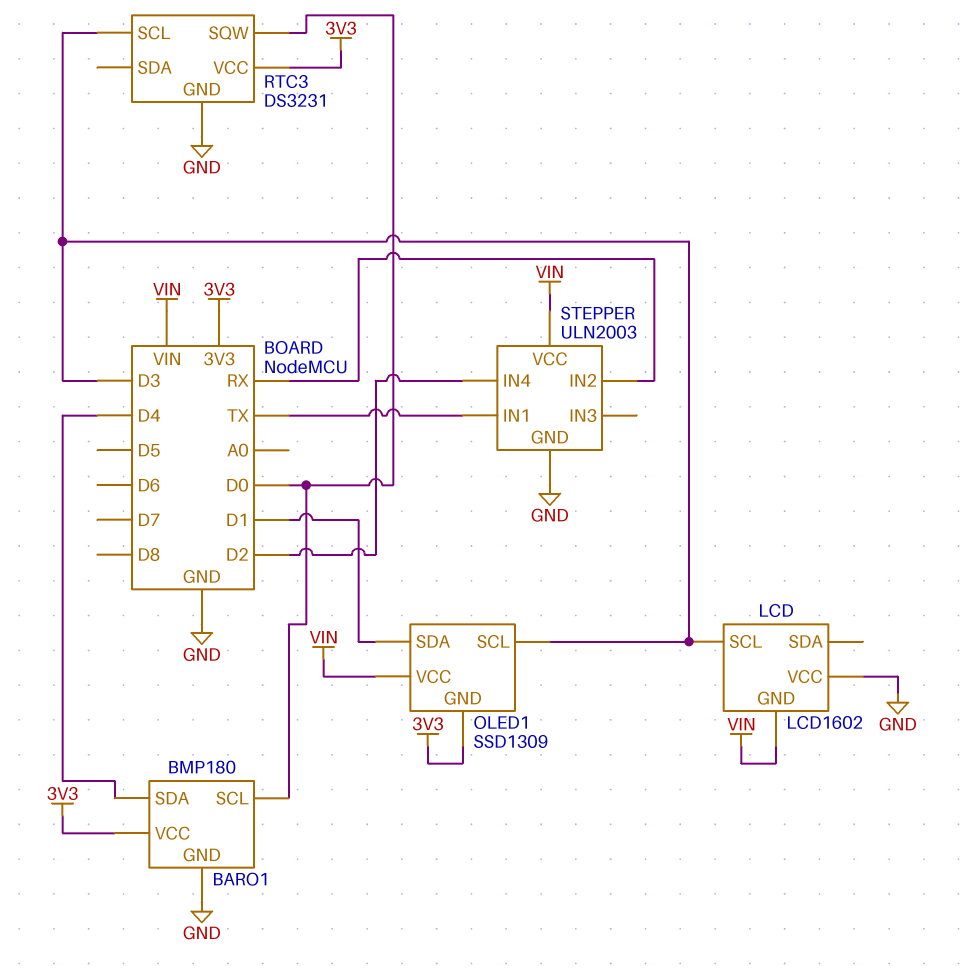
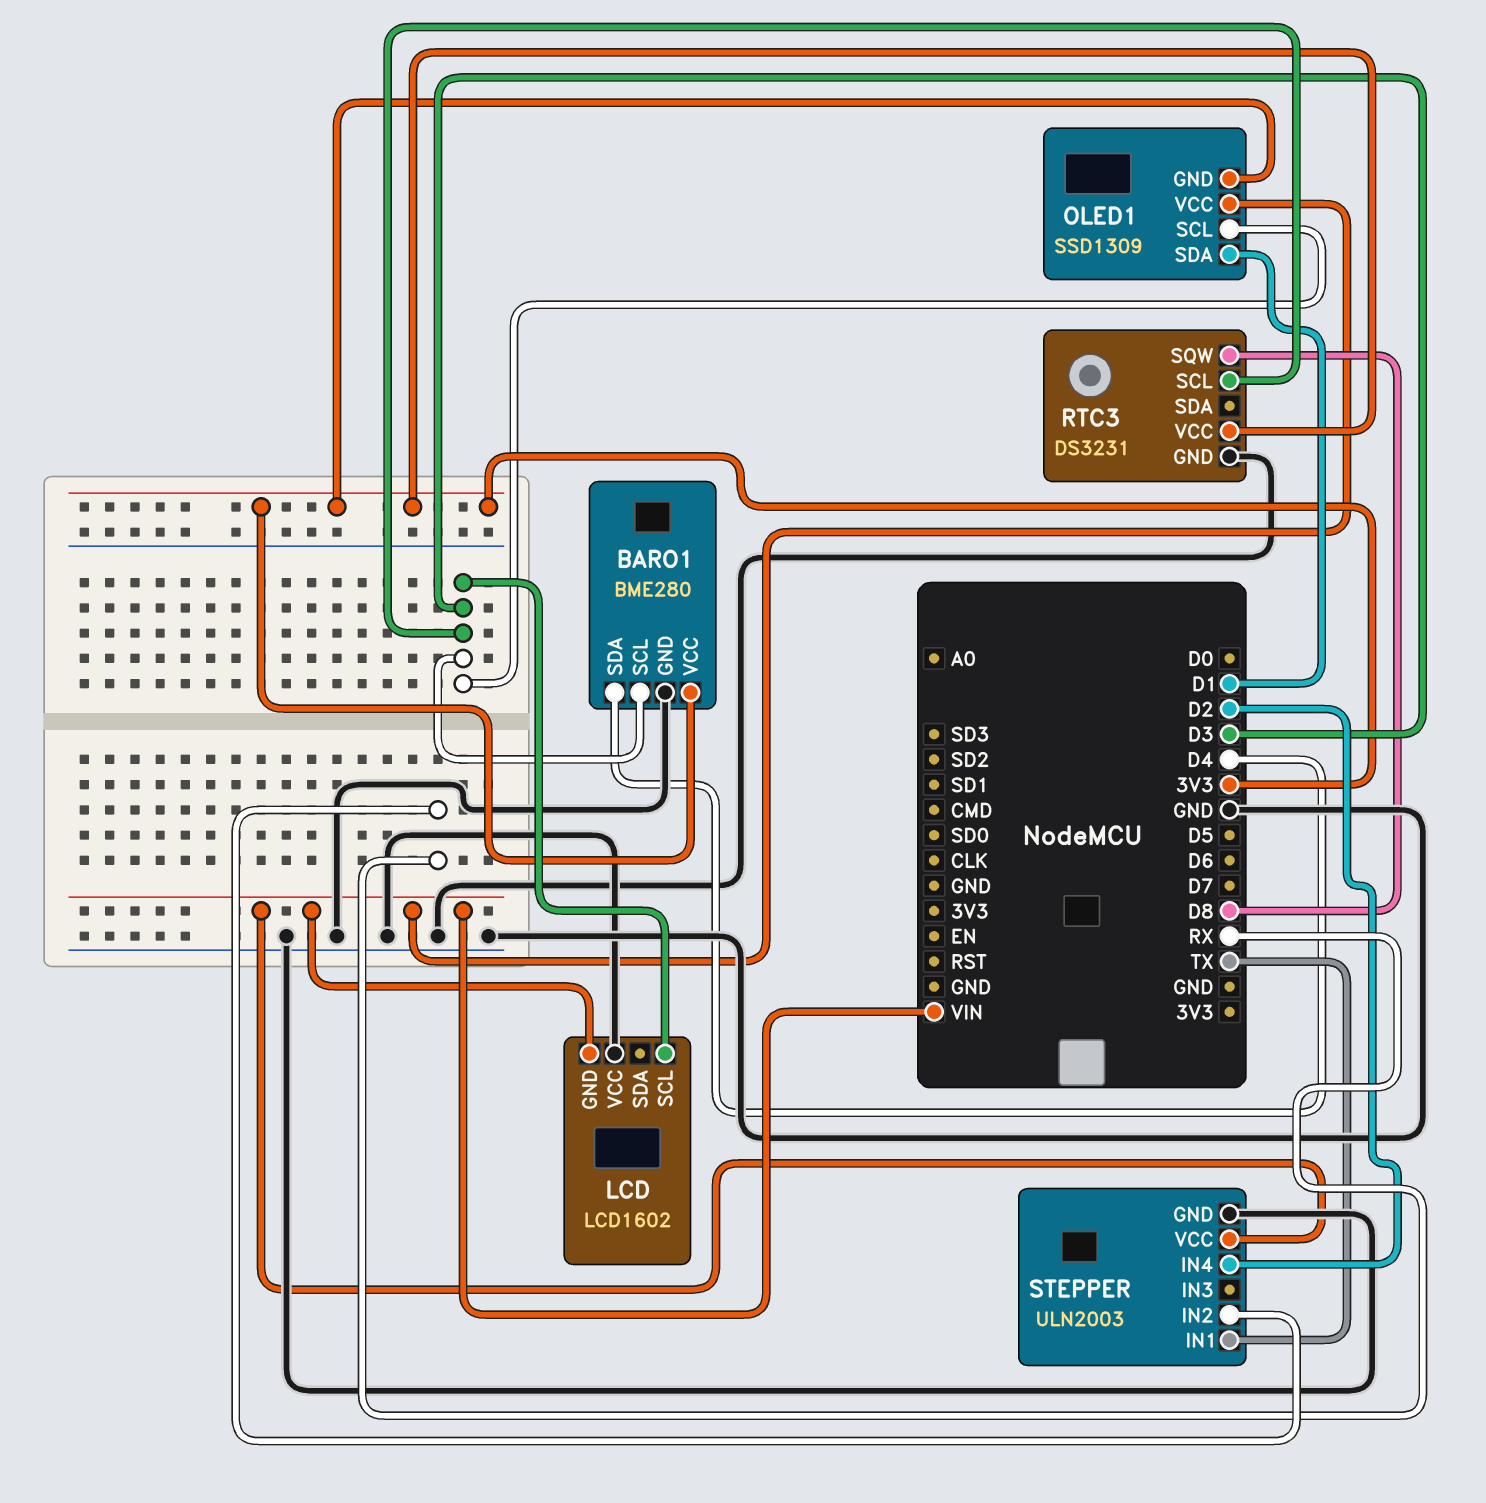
BARO1: BMP180 -> BME280
BARO1 pin SCL: D0 -> D3
RTC3 pin SQW: D0 -> D8

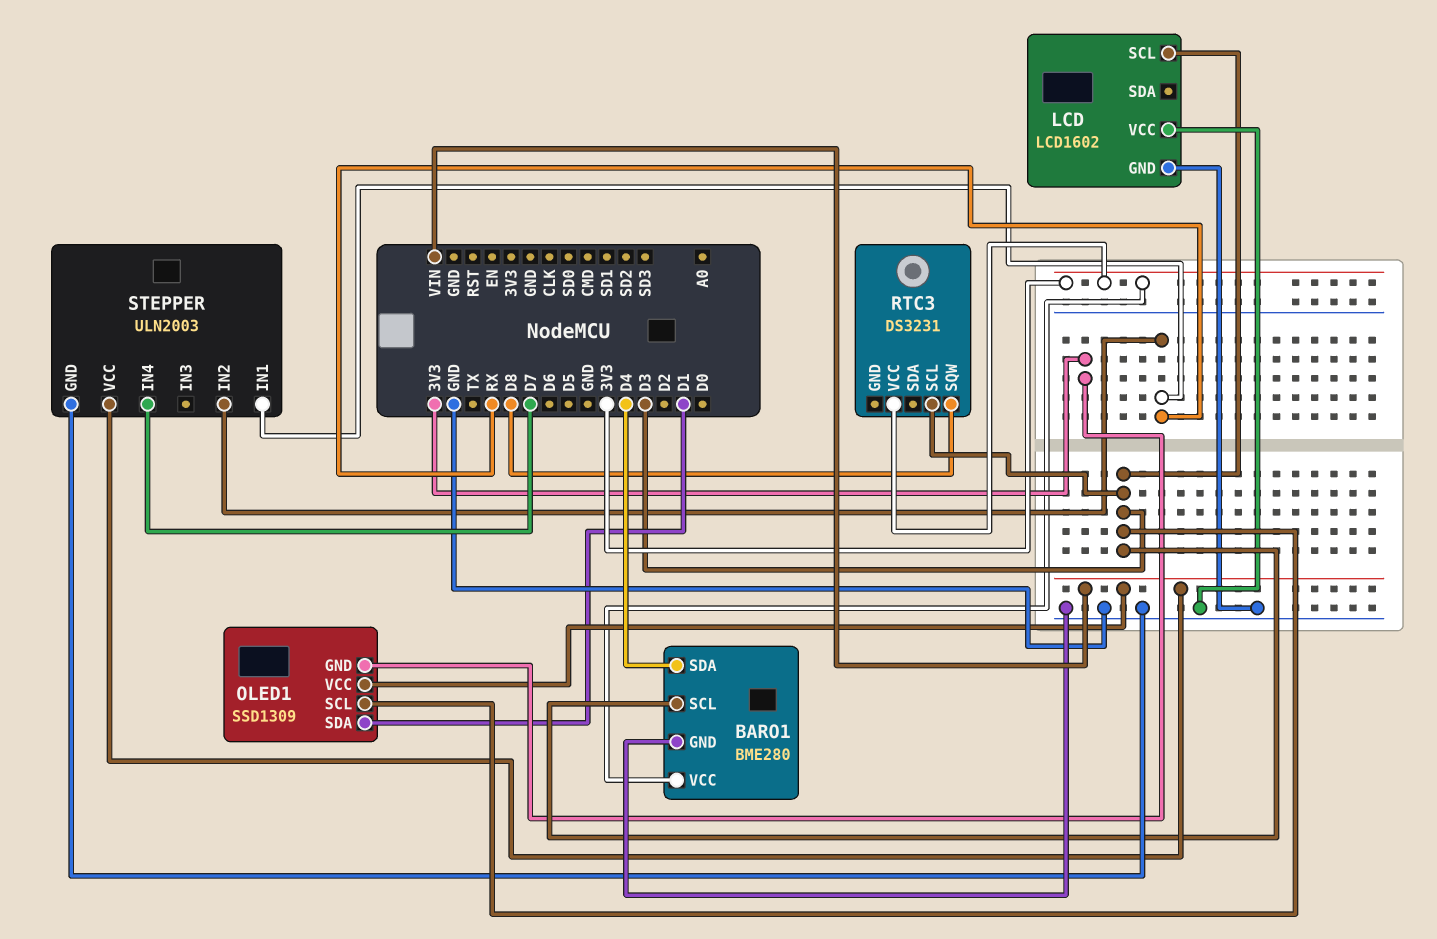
LCD pin GND: VIN -> GND
RTC3 pin GND: GND -> none
STEPPER pin IN1: TX -> RX
STEPPER pin IN4: D2 -> D7

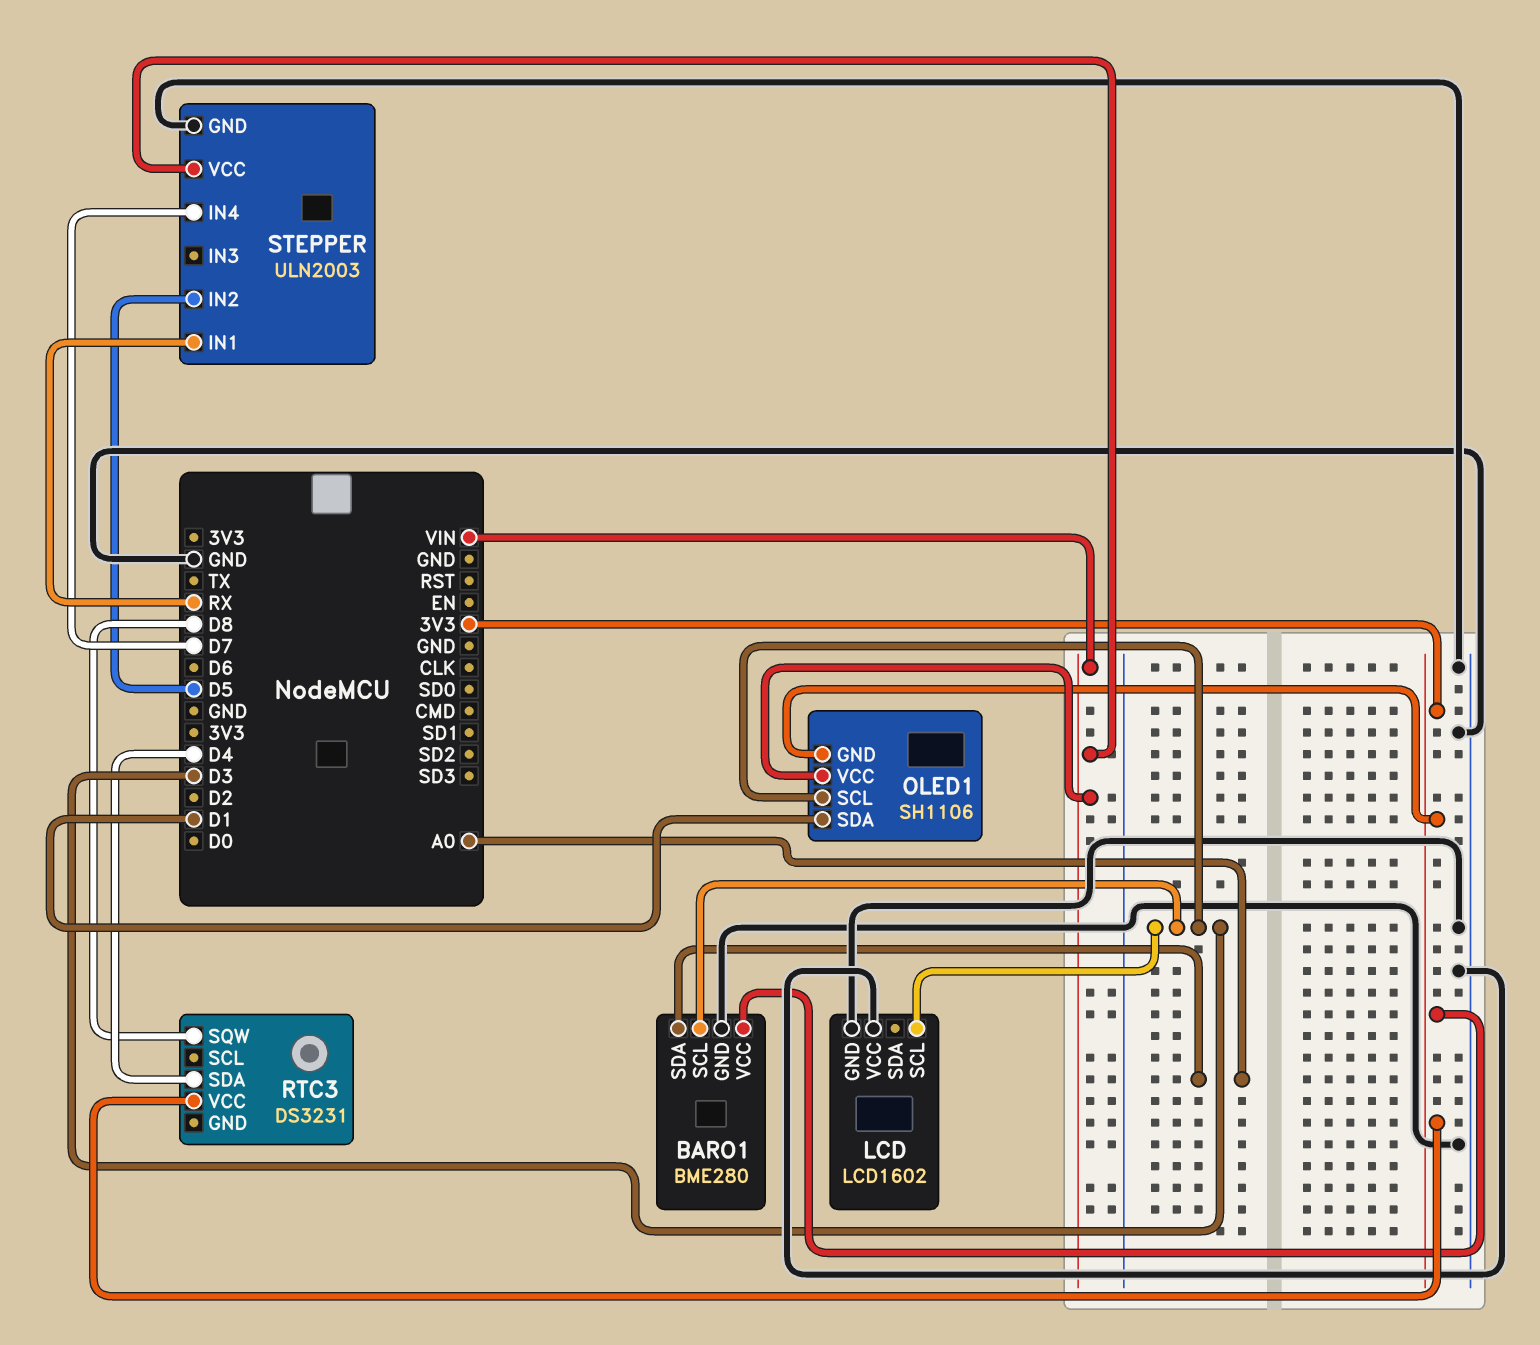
BARO1 pin SDA: D4 -> A0
OLED1: SSD1309 -> SH1106
RTC3 pin SCL: D3 -> none
RTC3 pin SDA: none -> D4
STEPPER pin IN2: RX -> D5

